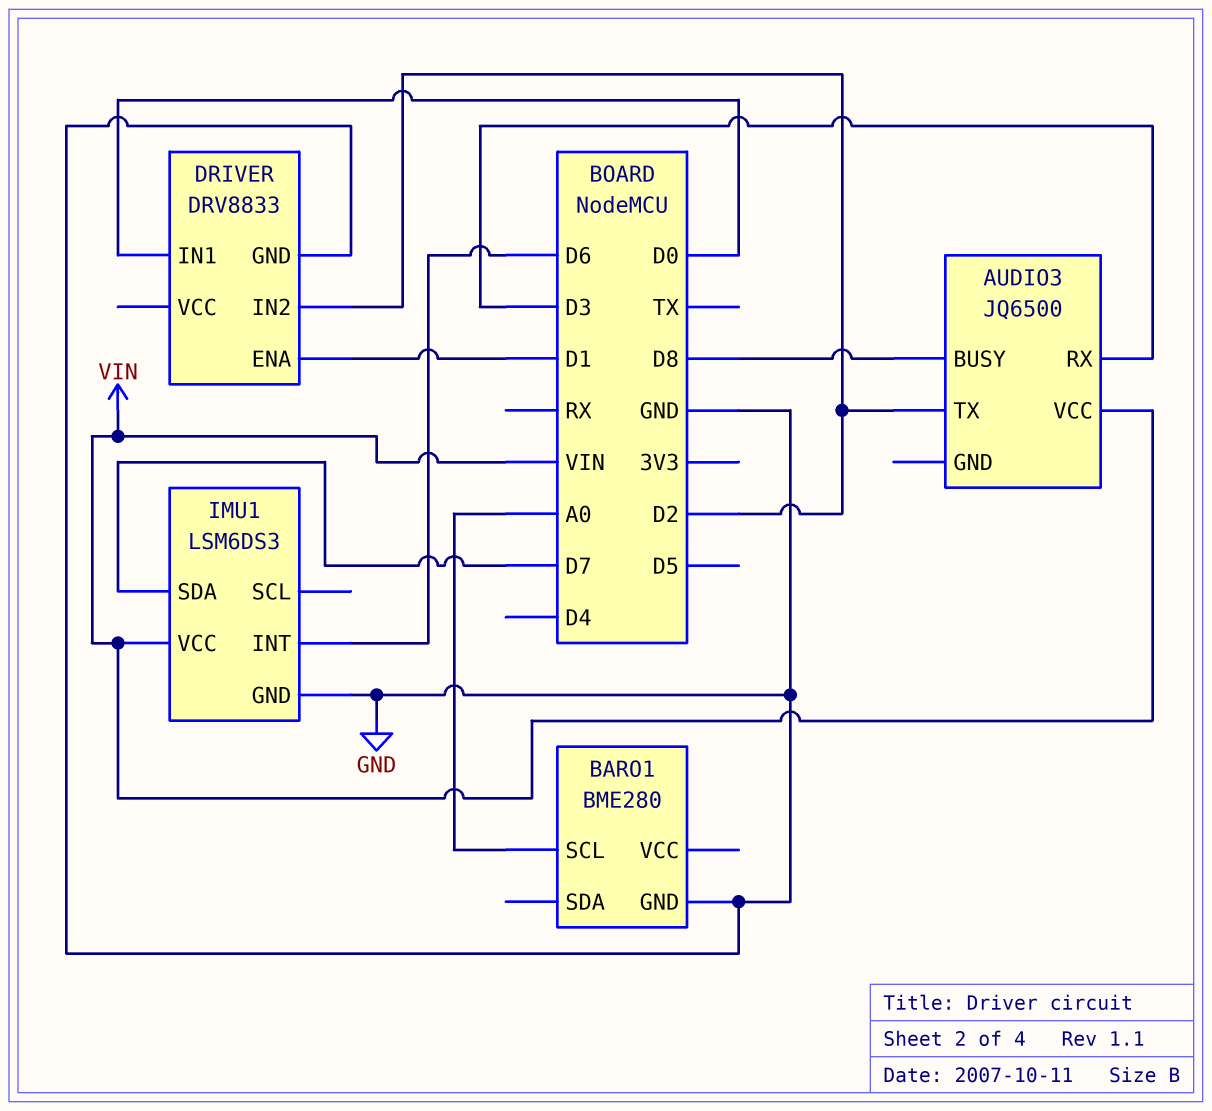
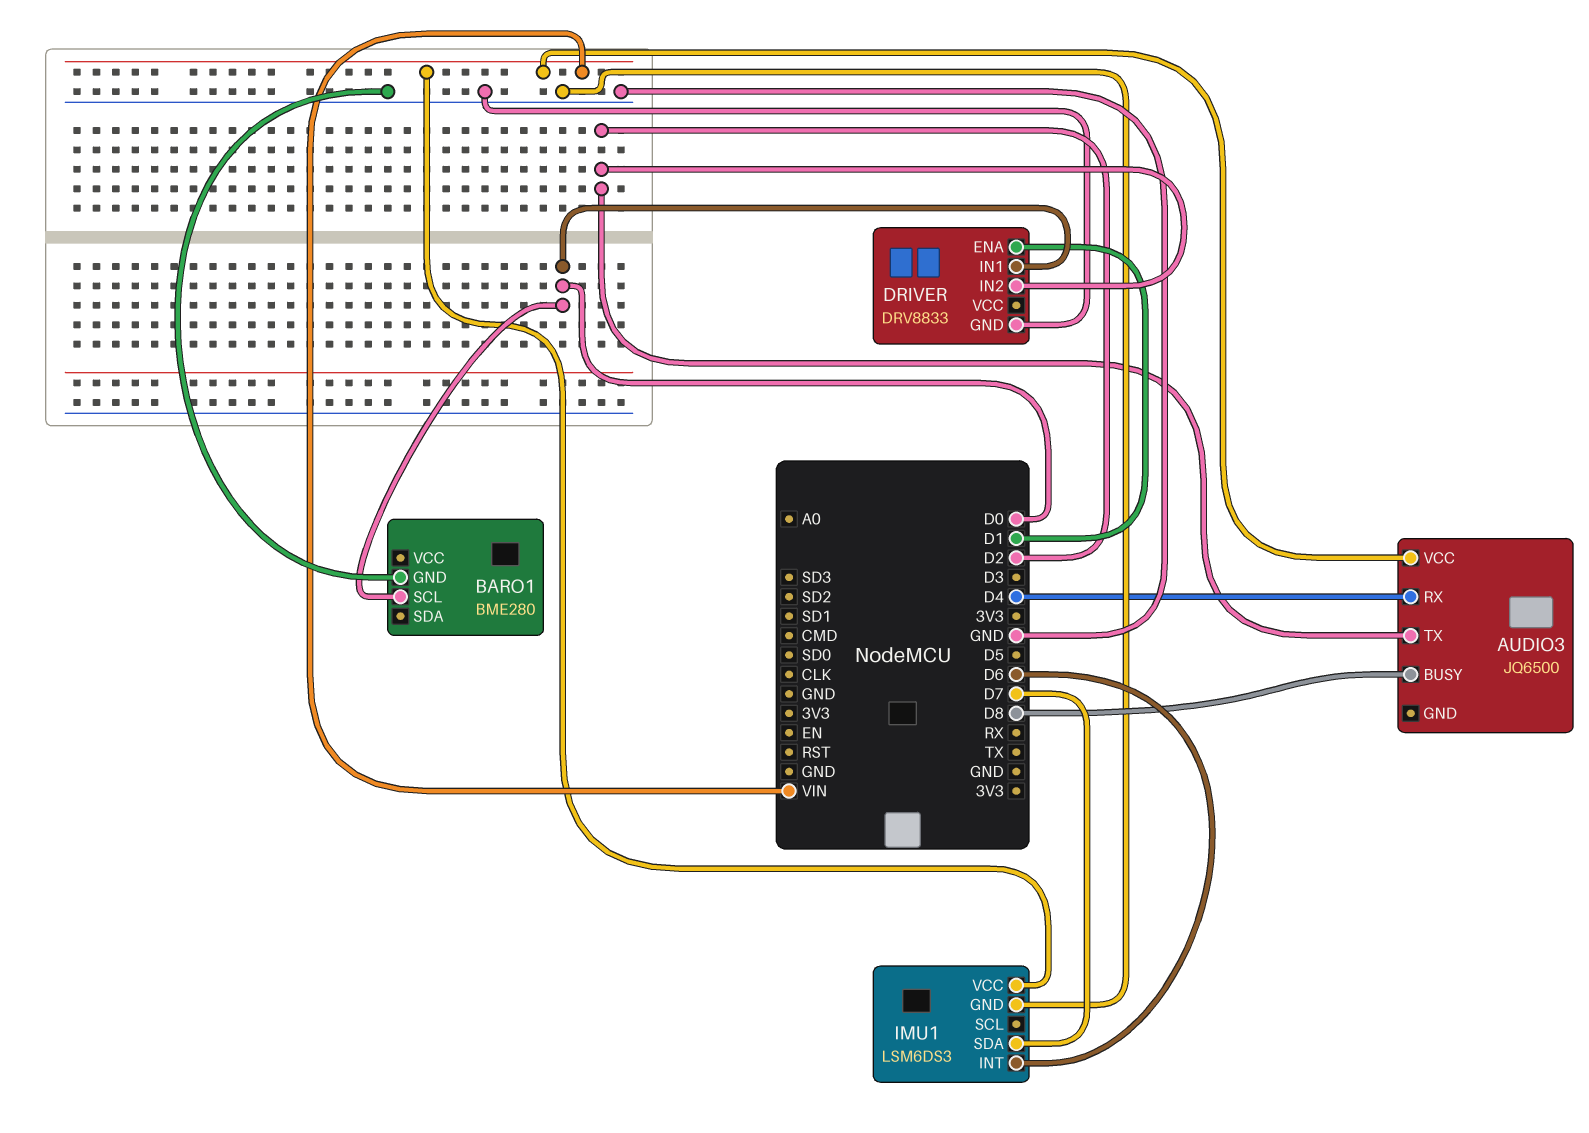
AUDIO3 pin RX: D3 -> D4
BARO1 pin SCL: A0 -> D0

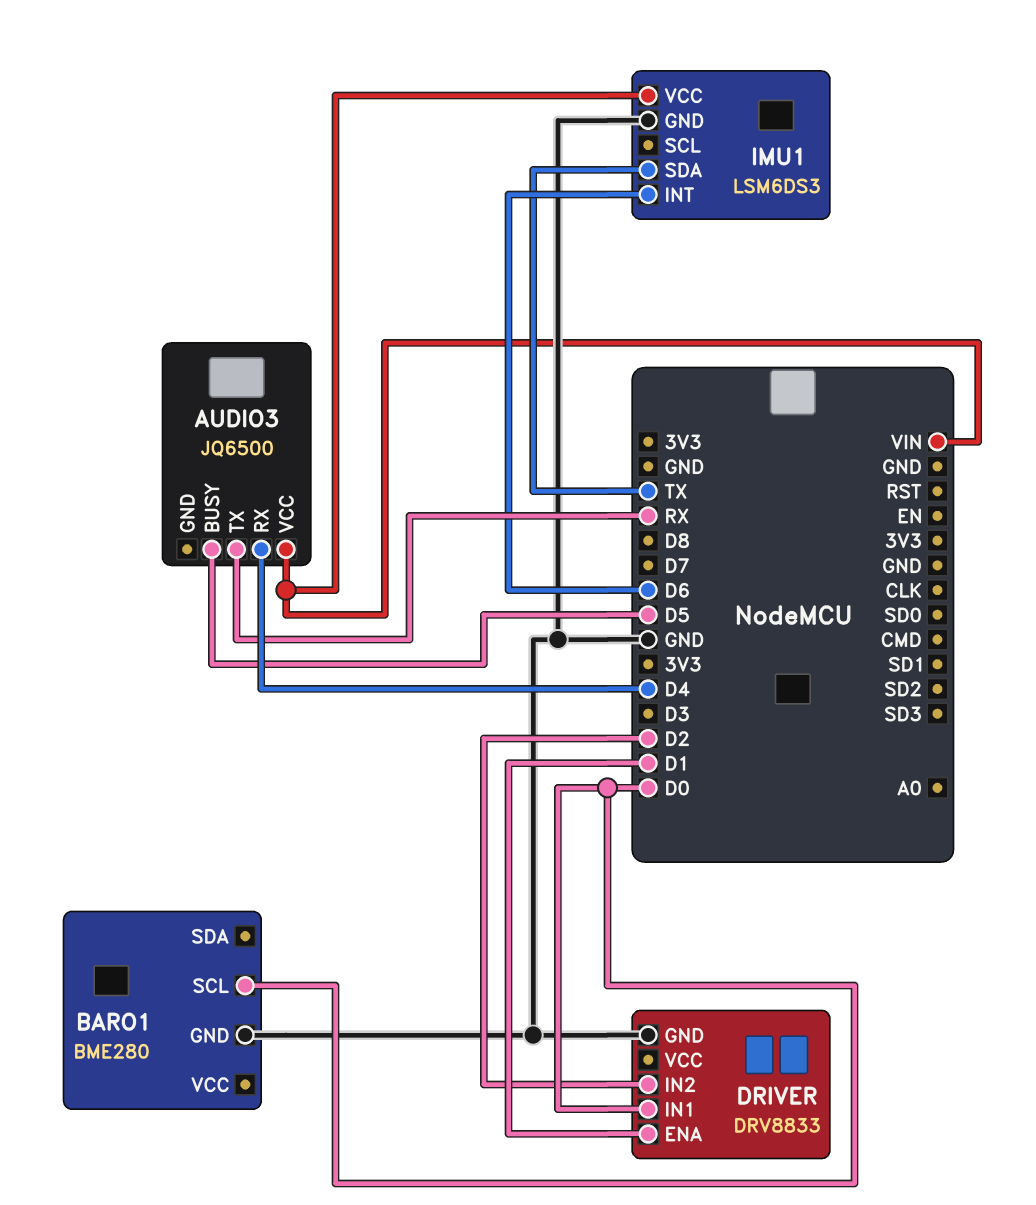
AUDIO3 pin BUSY: D8 -> D5
AUDIO3 pin TX: D2 -> RX
IMU1 pin SDA: D7 -> TX

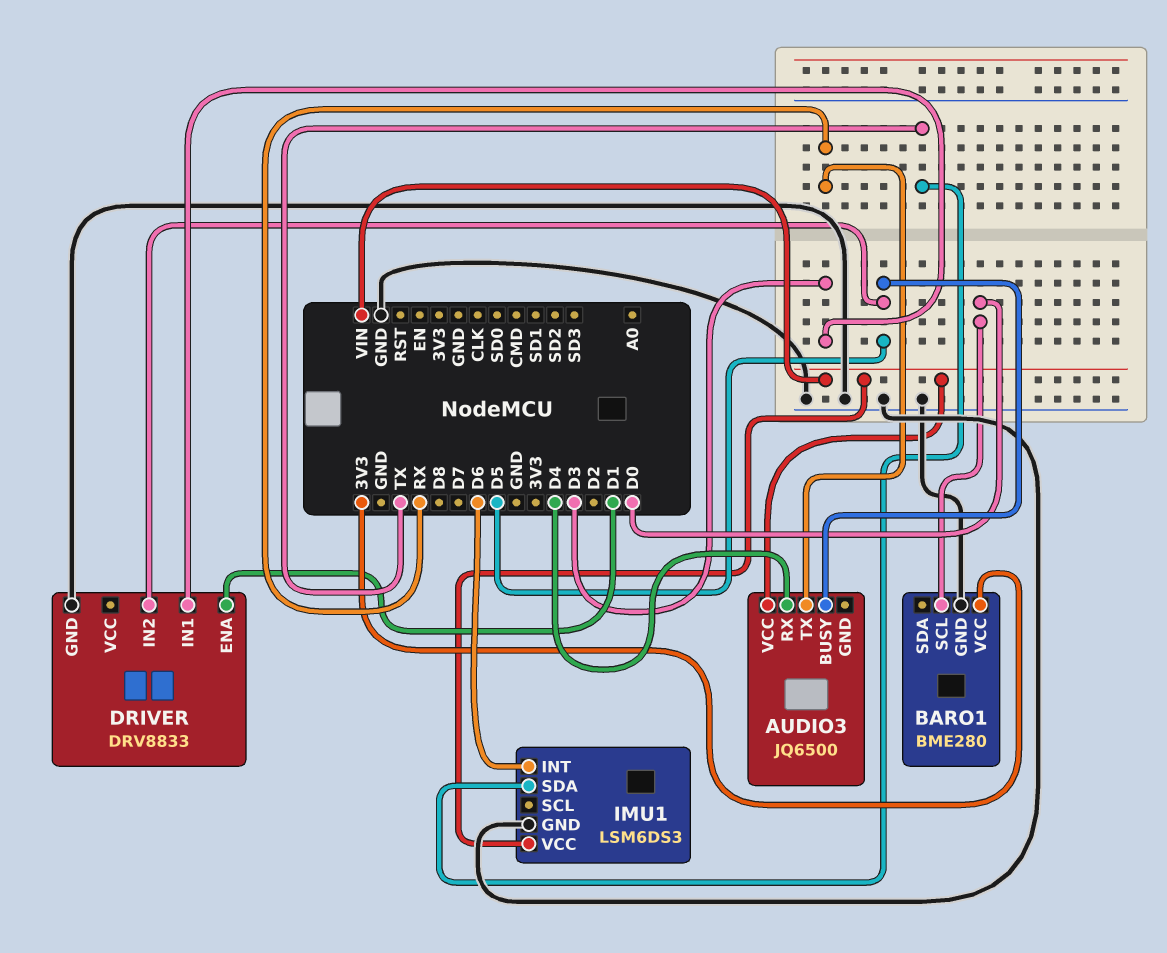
BARO1 pin VCC: none -> 3V3
DRIVER pin IN1: D0 -> D3
DRIVER pin IN2: D2 -> D5

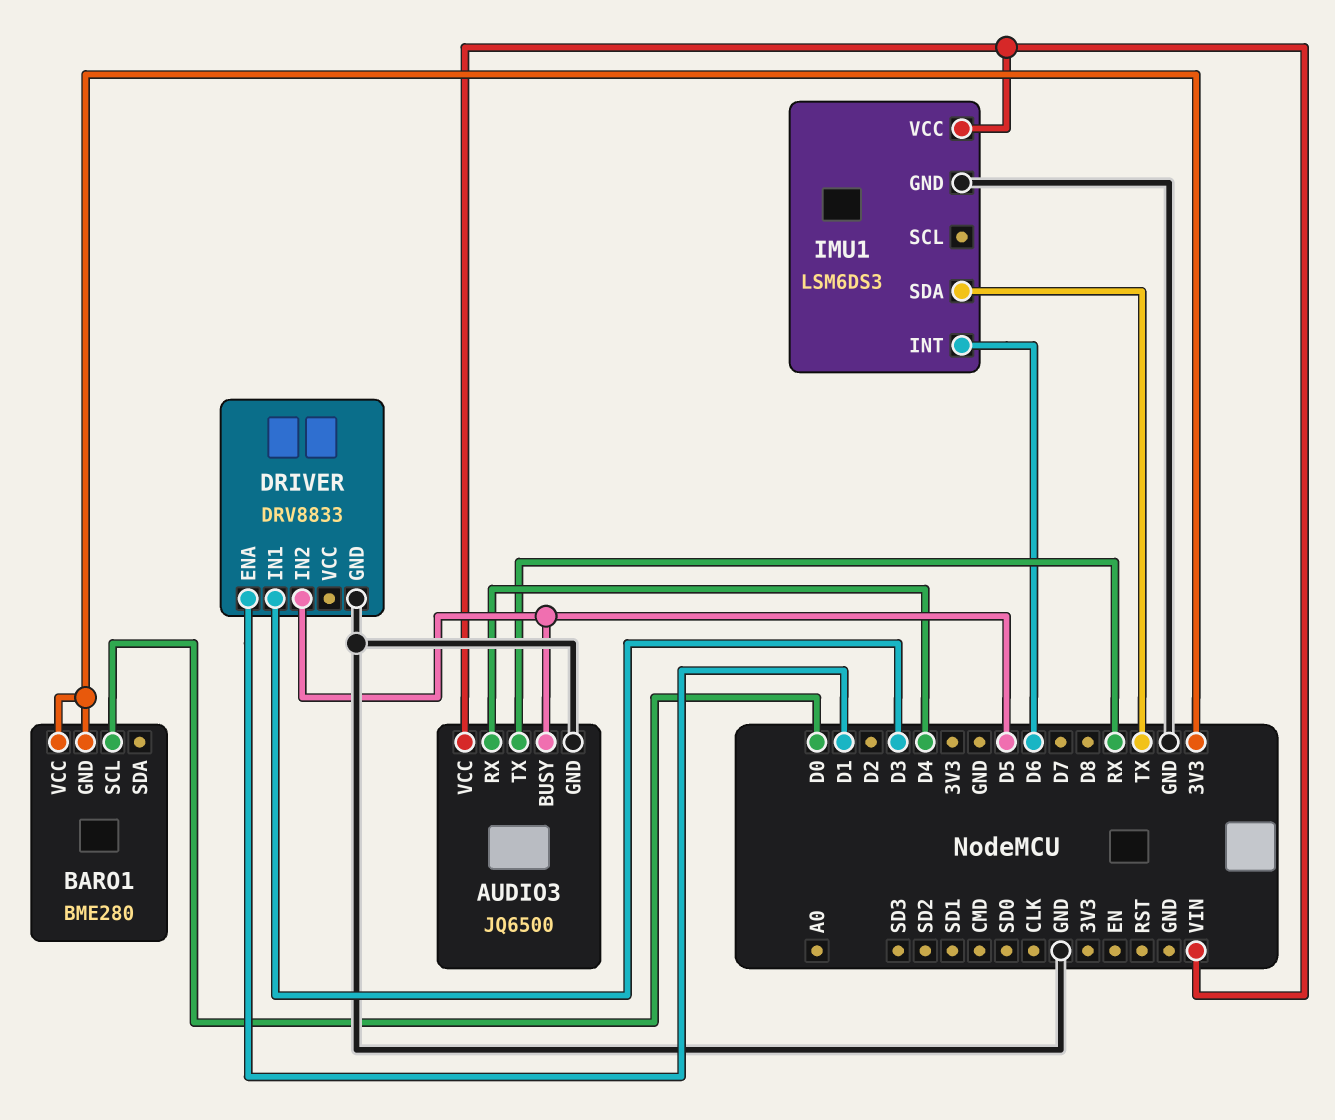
AUDIO3 pin GND: none -> GND
BARO1 pin GND: GND -> 3V3

